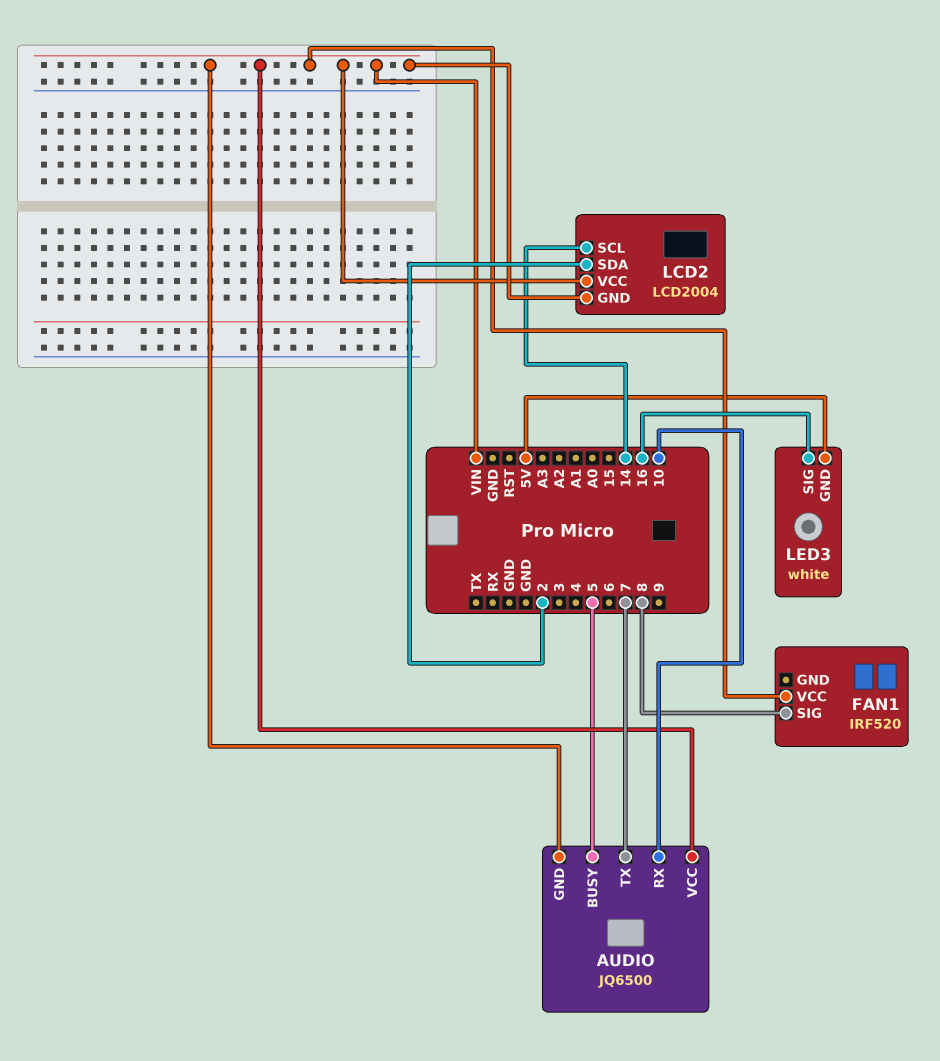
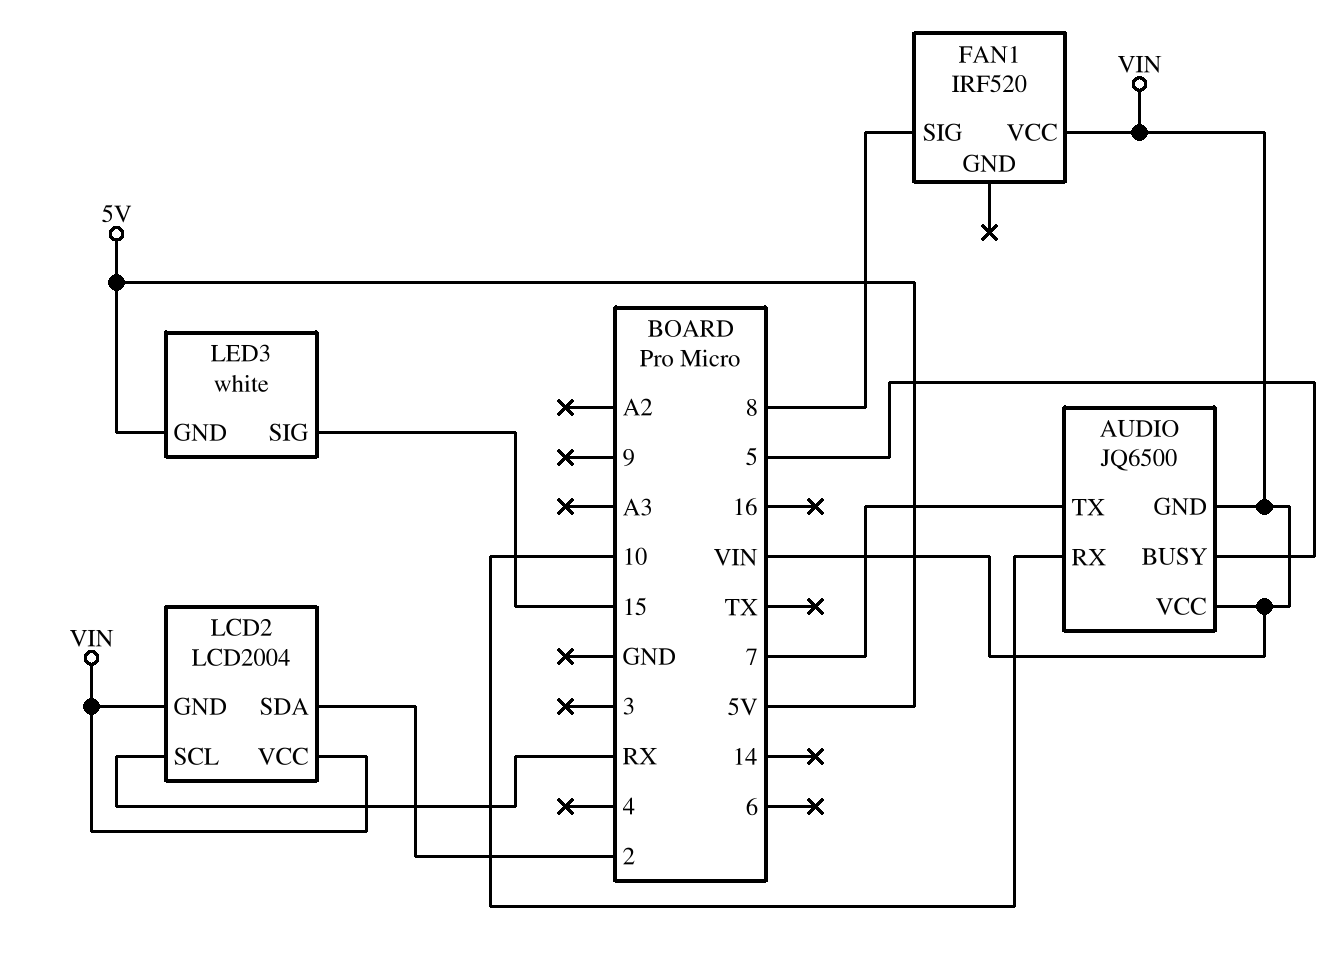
LCD2 pin SCL: 14 -> RX
LED3 pin SIG: 16 -> 15

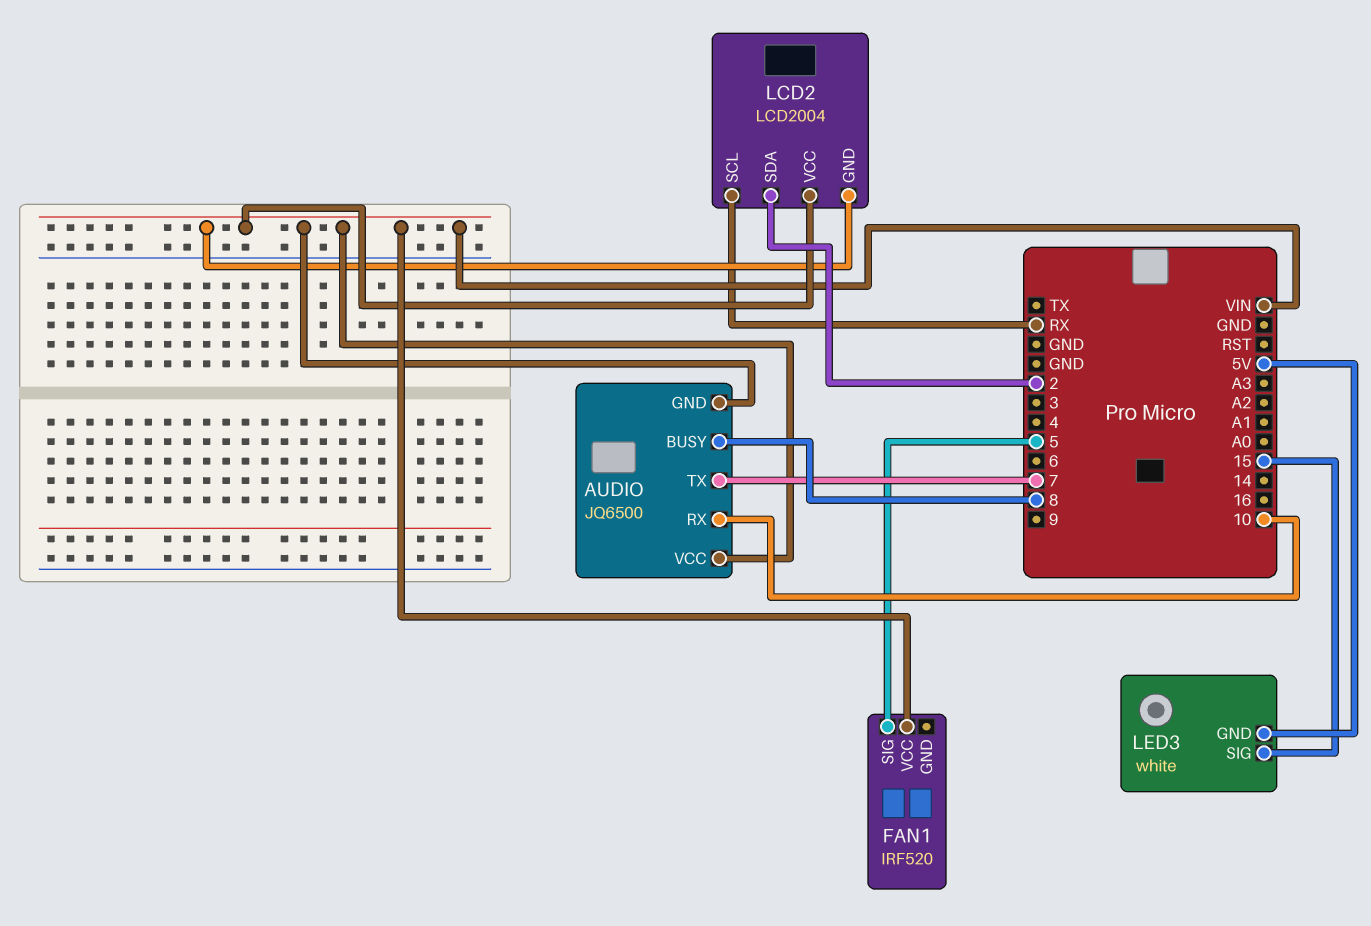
AUDIO pin BUSY: 5 -> 8
FAN1 pin SIG: 8 -> 5

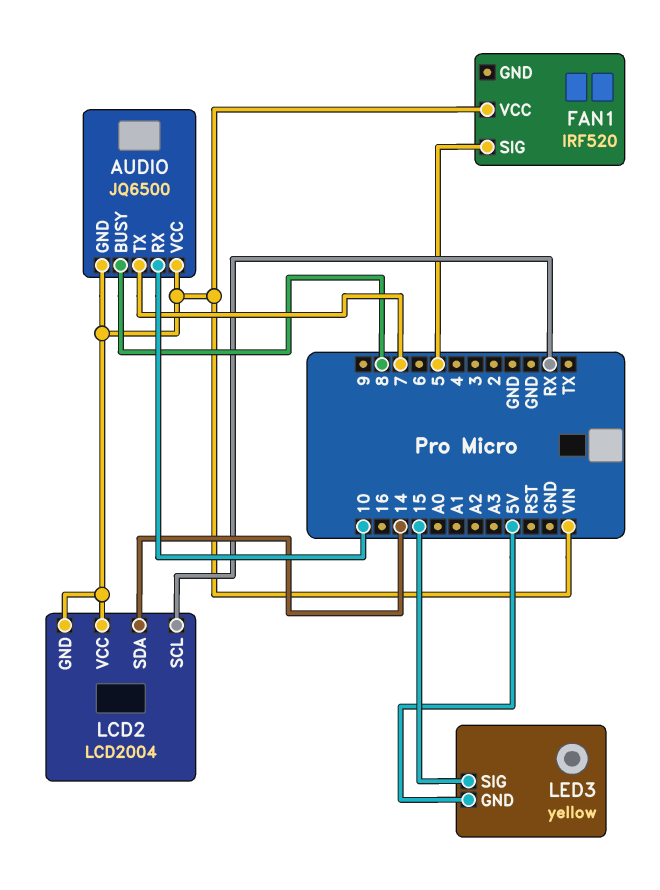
LCD2 pin SDA: 2 -> 14
LED3: white -> yellow

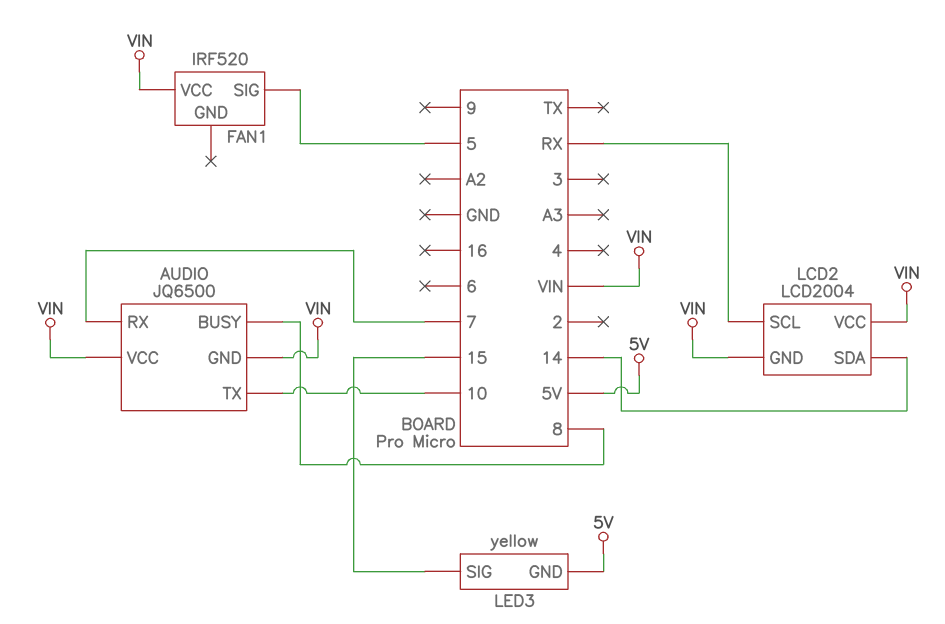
AUDIO pin RX: 10 -> 7
AUDIO pin TX: 7 -> 10

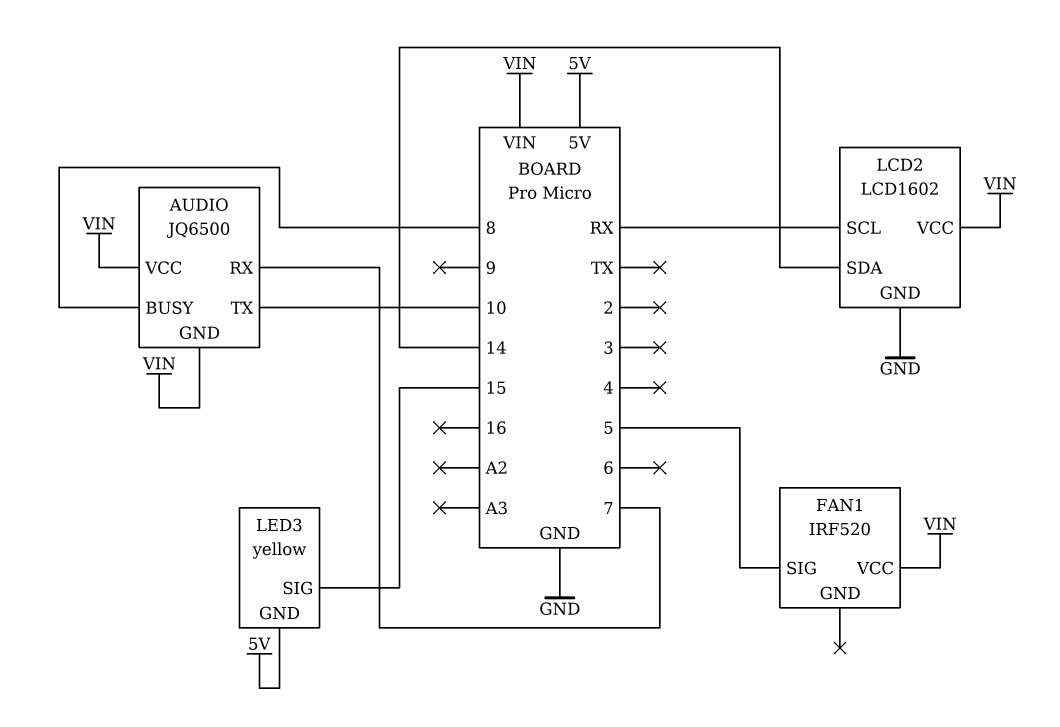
LCD2: LCD2004 -> LCD1602
LCD2 pin GND: VIN -> GND

